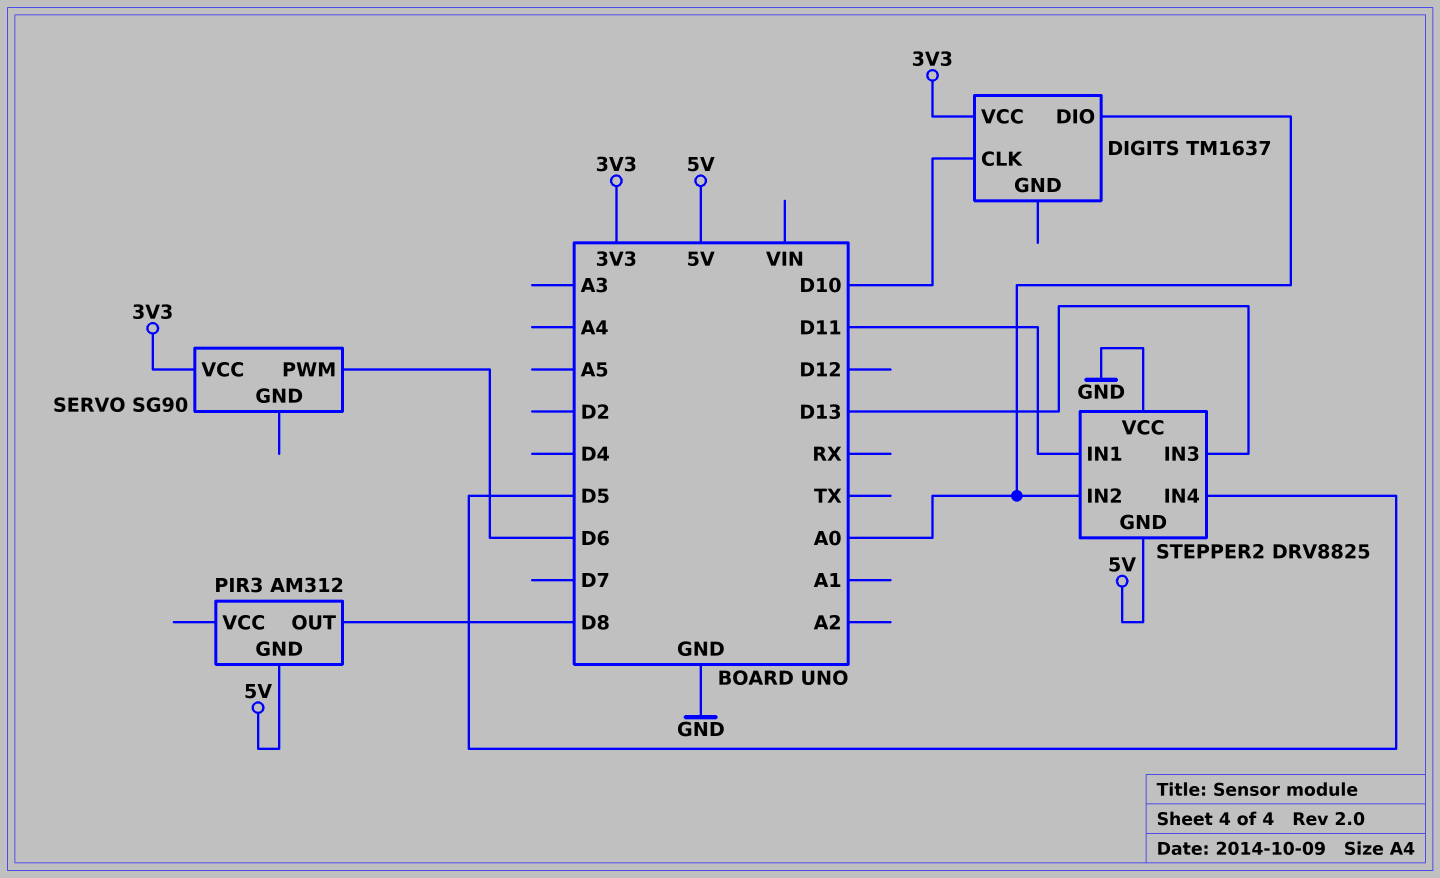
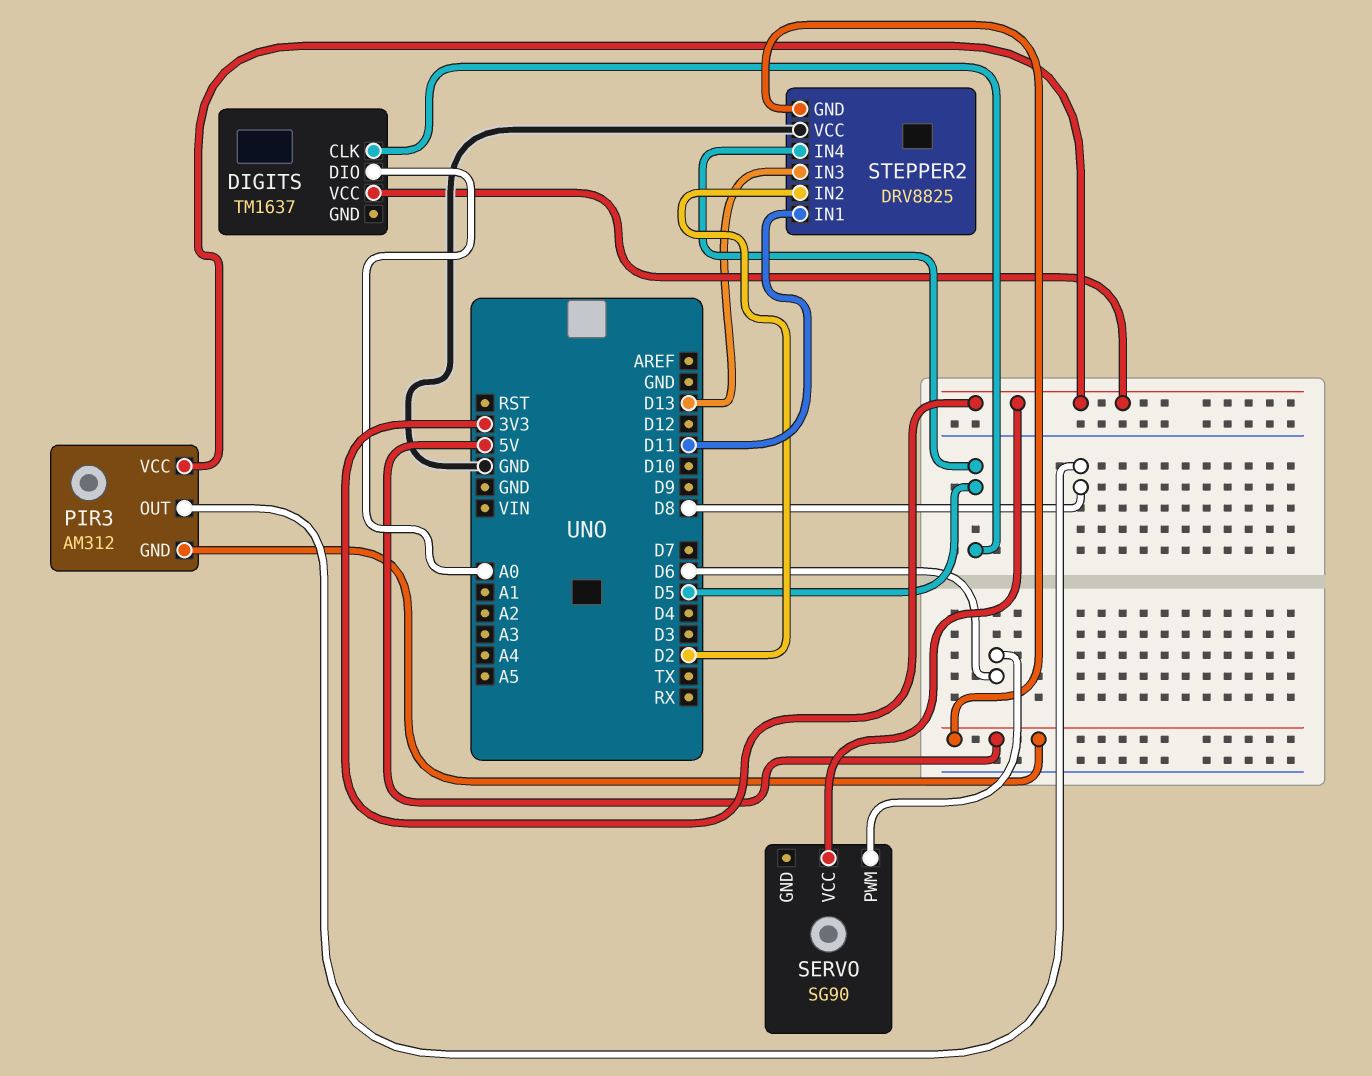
DIGITS pin CLK: D10 -> D5
PIR3 pin VCC: none -> 3V3
STEPPER2 pin IN2: A0 -> D2

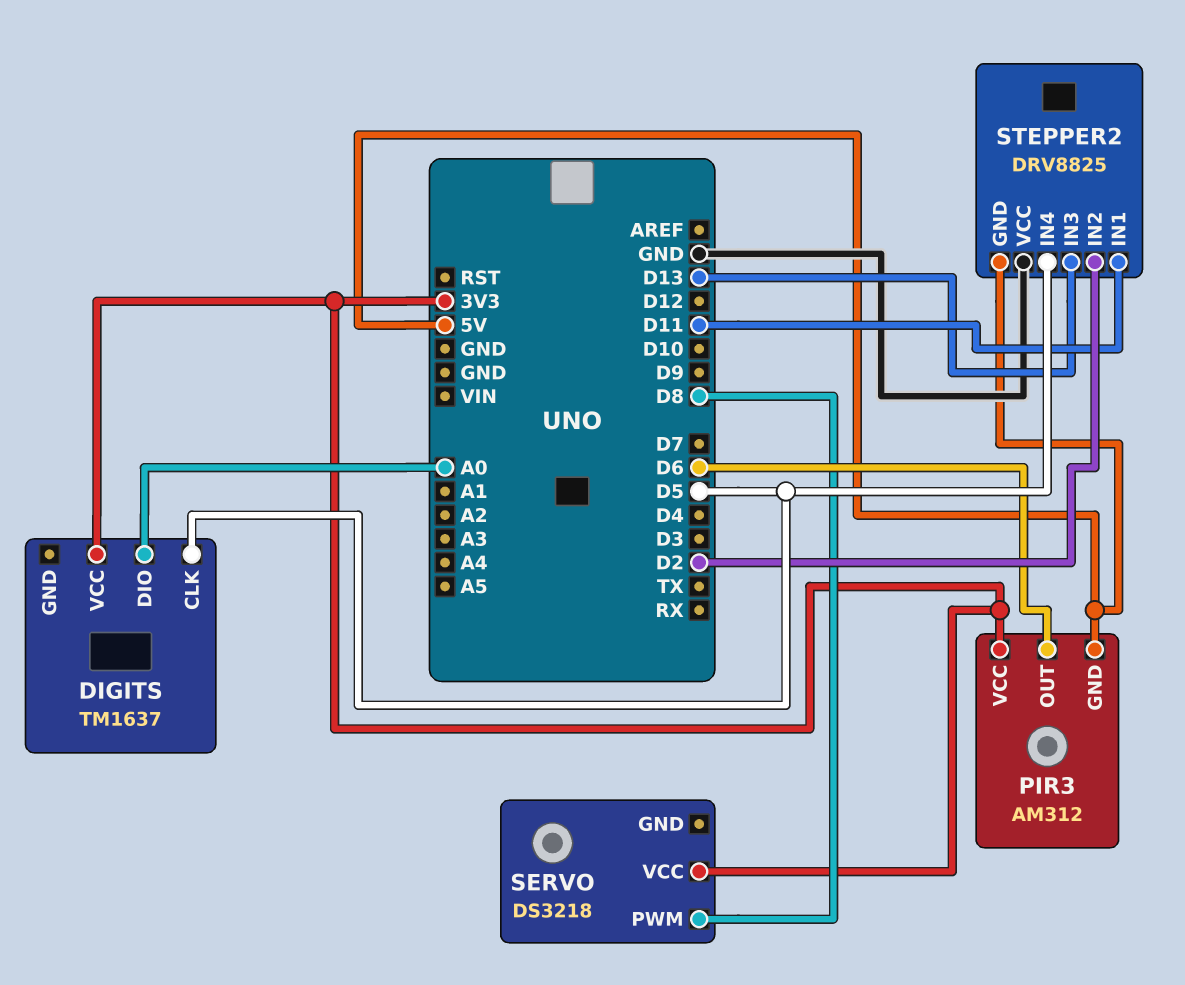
PIR3 pin OUT: D8 -> D6
SERVO: SG90 -> DS3218
SERVO pin PWM: D6 -> D8

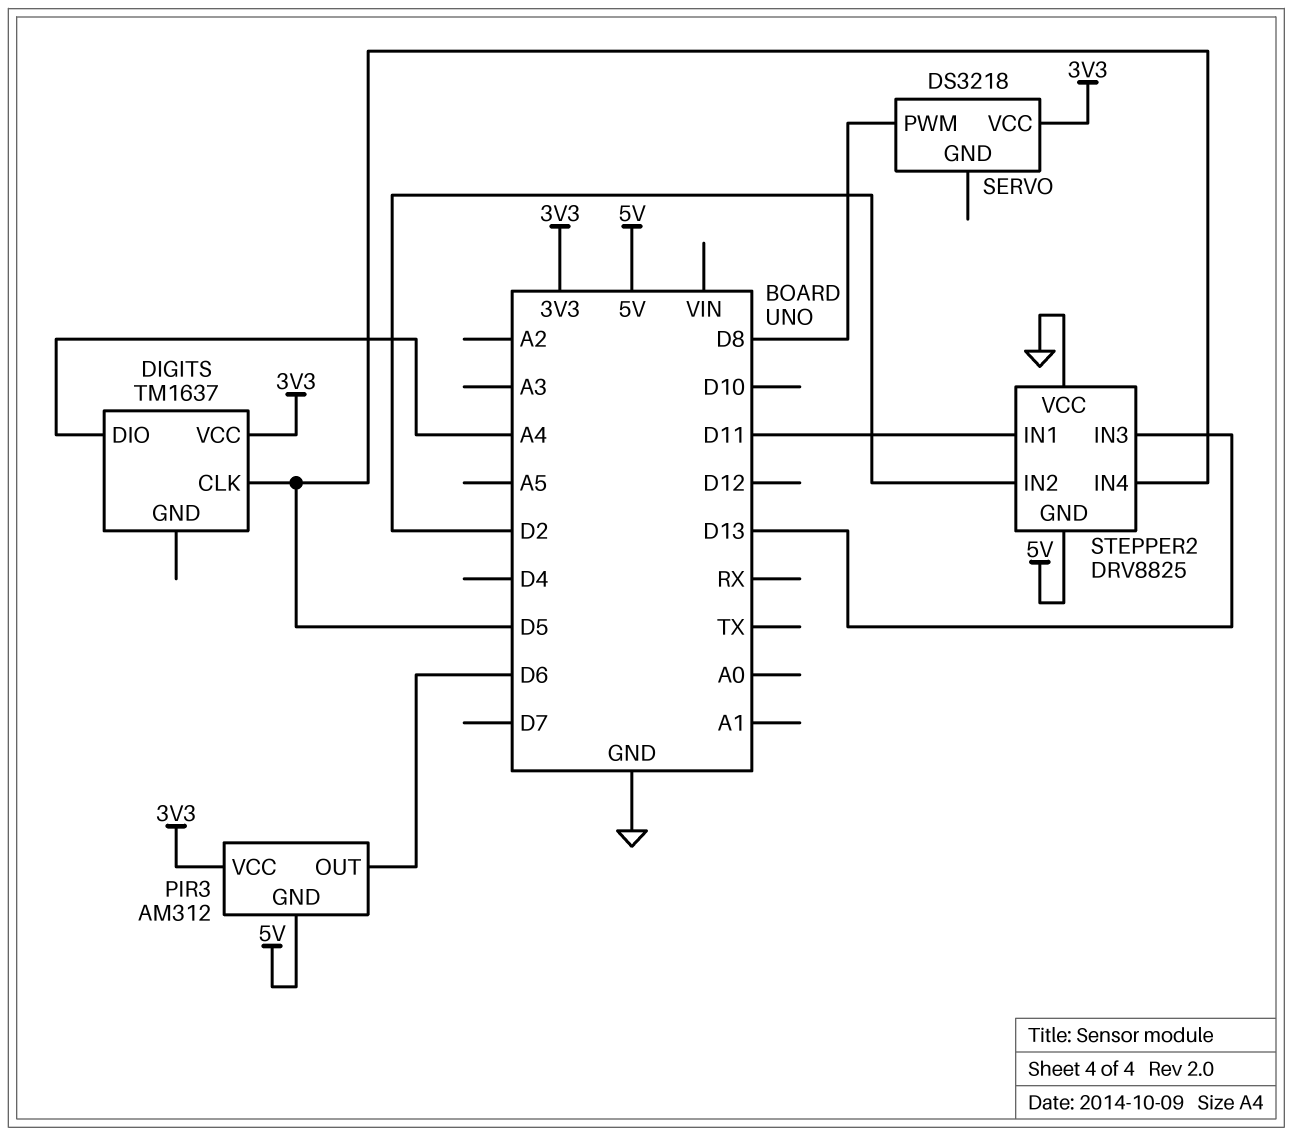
DIGITS pin DIO: A0 -> A4

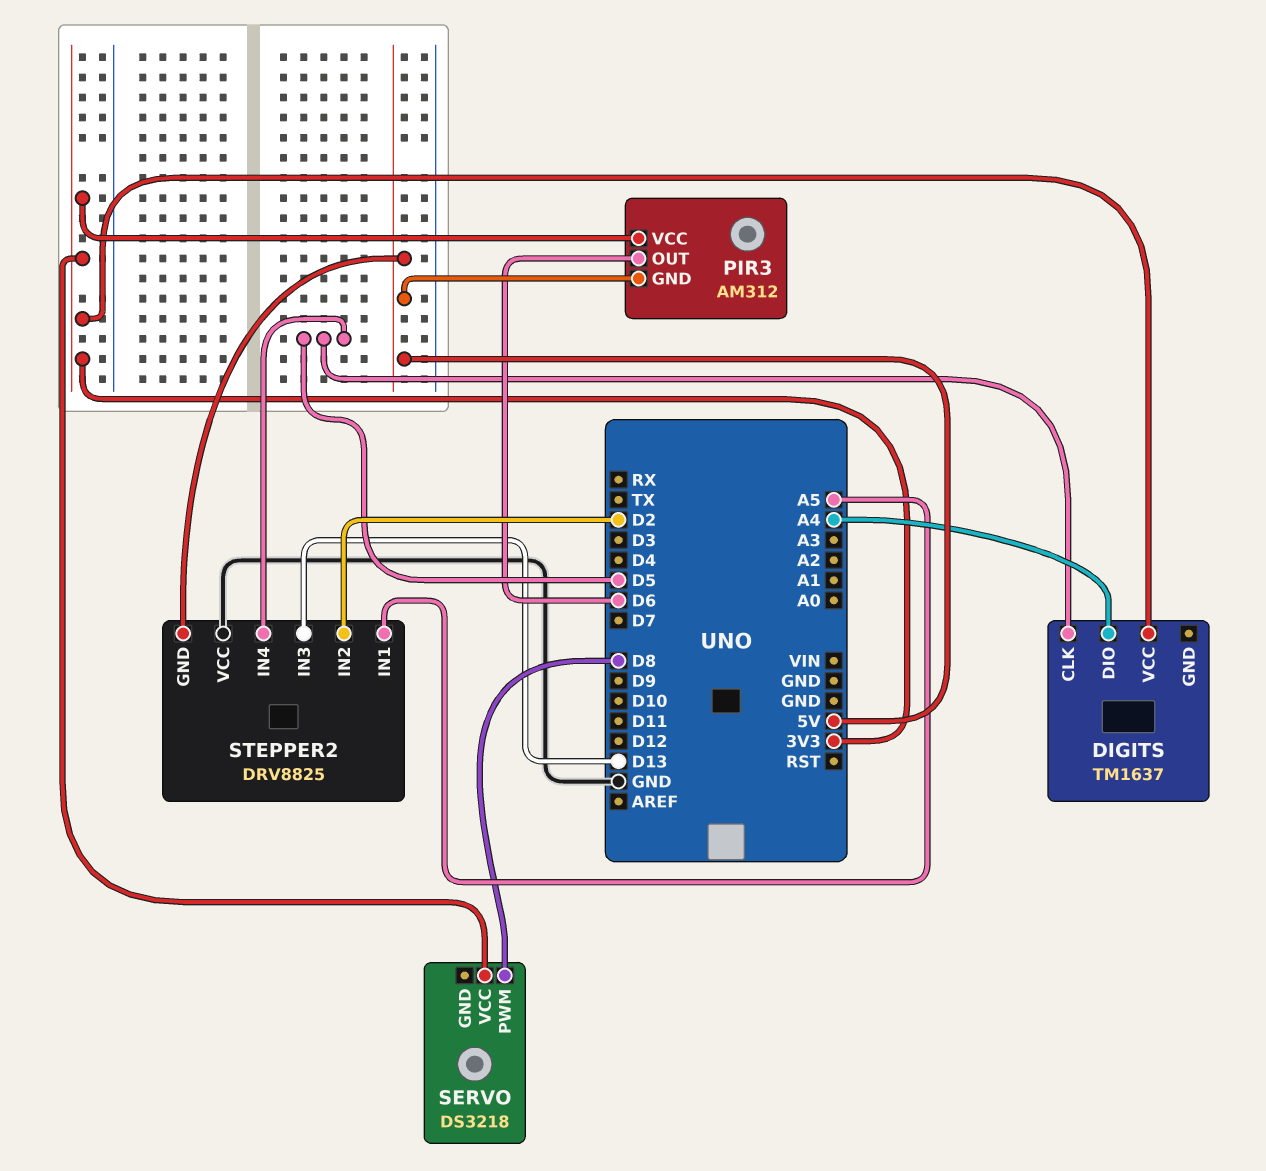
STEPPER2 pin IN1: D11 -> A5

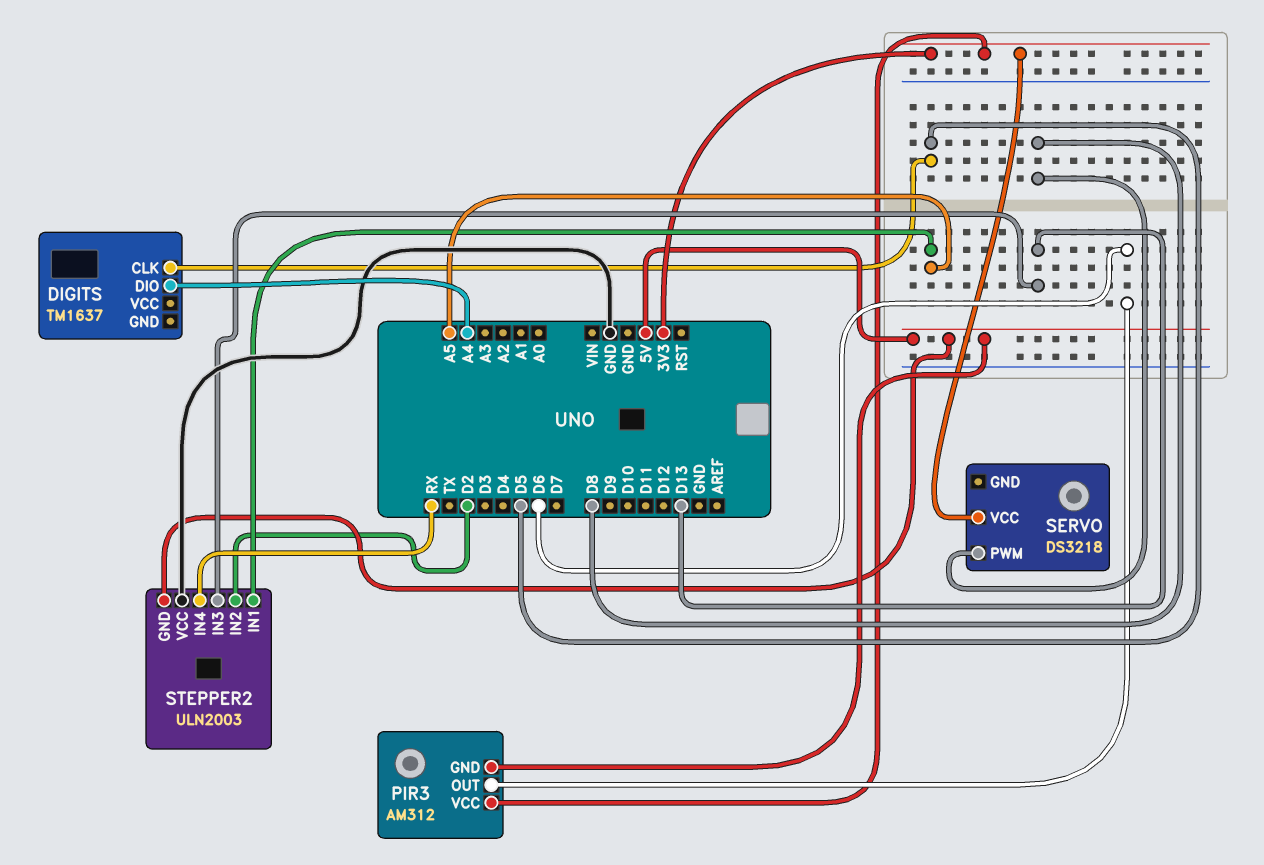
DIGITS pin VCC: 3V3 -> none
STEPPER2: DRV8825 -> ULN2003
STEPPER2 pin IN4: D5 -> RX

